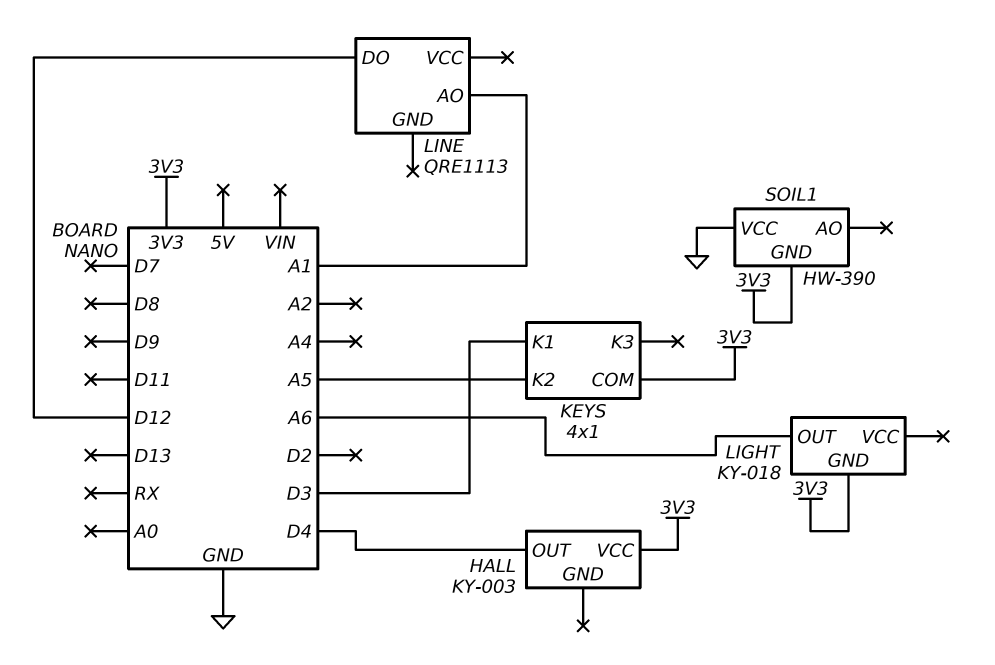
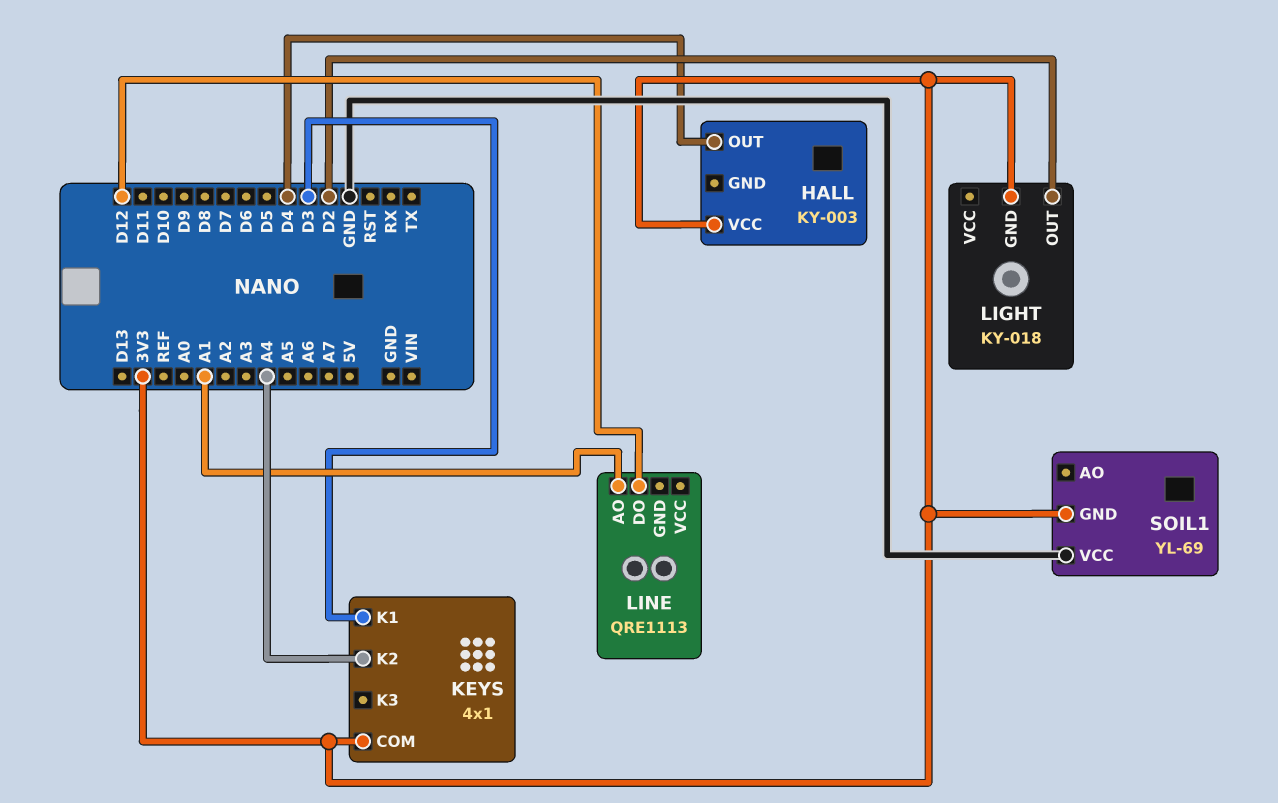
KEYS pin K2: A5 -> A4
LIGHT pin OUT: A6 -> D2
SOIL1: HW-390 -> YL-69

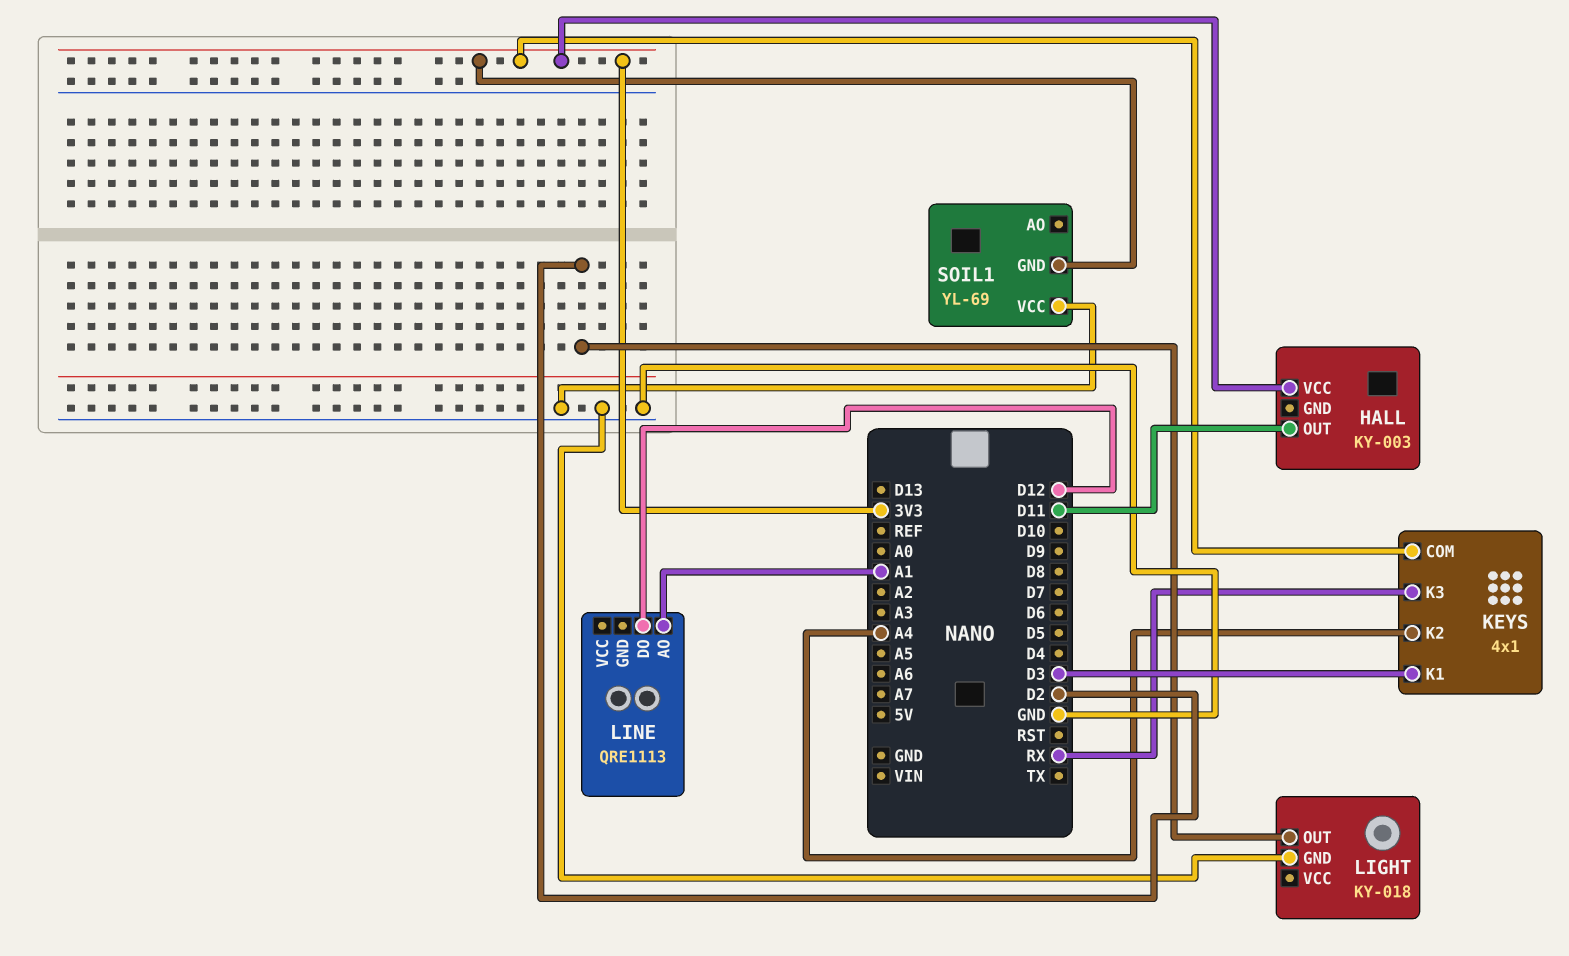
HALL pin OUT: D4 -> D11
KEYS pin K3: none -> RX
LIGHT pin GND: 3V3 -> GND

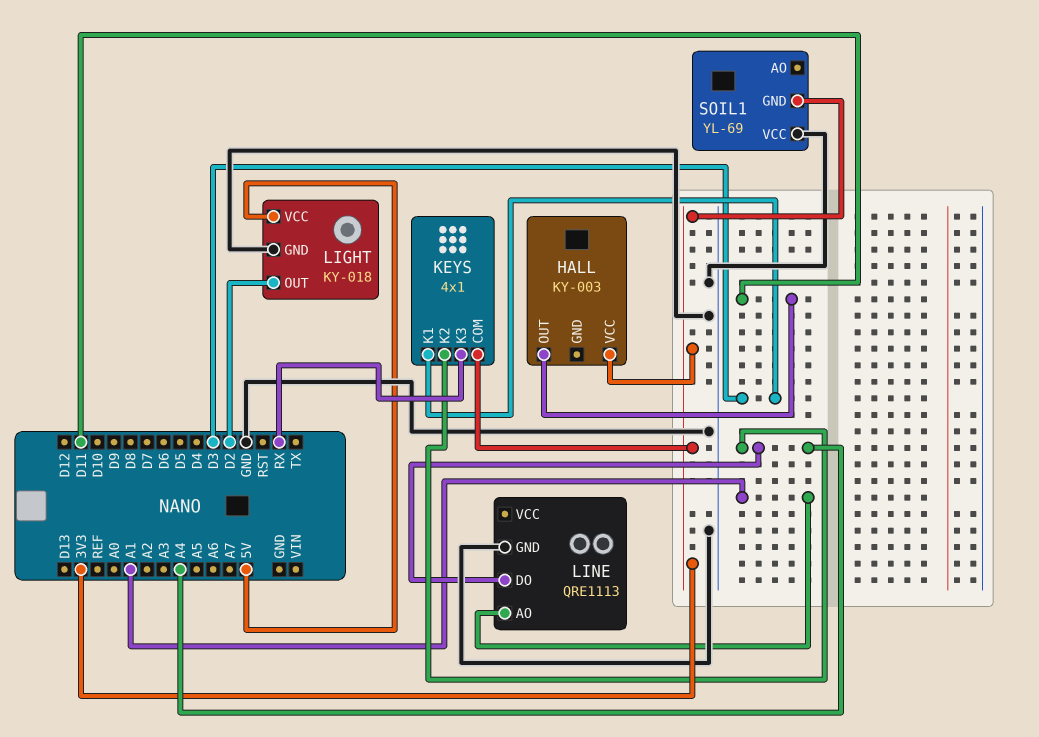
LIGHT pin VCC: none -> 5V
LINE pin DO: D12 -> A4
LINE pin GND: none -> GND

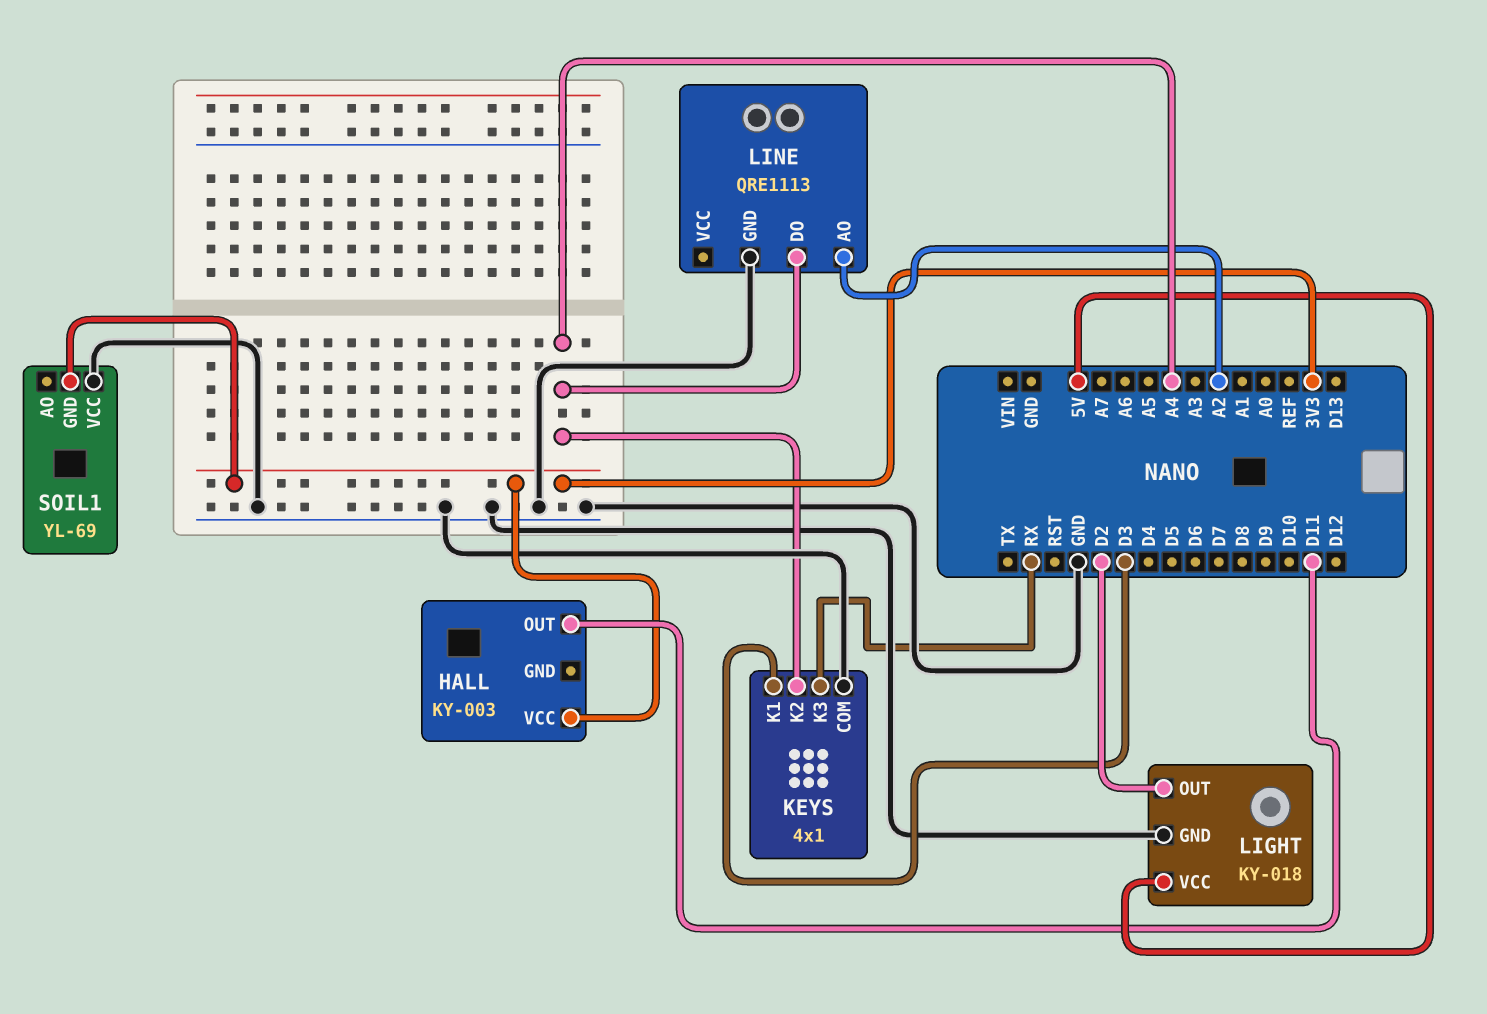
KEYS pin COM: 3V3 -> GND
LINE pin AO: A1 -> A2

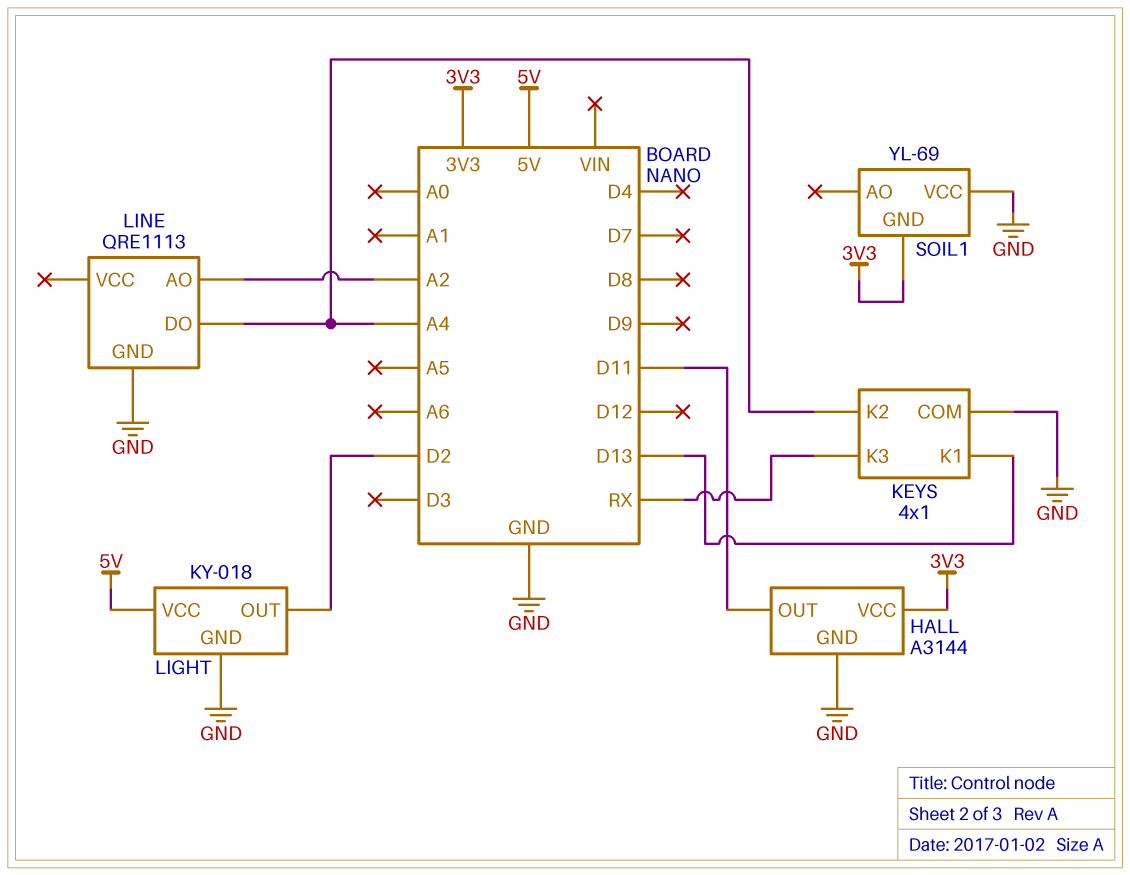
HALL: KY-003 -> A3144
HALL pin GND: none -> GND
KEYS pin K1: D3 -> D13

